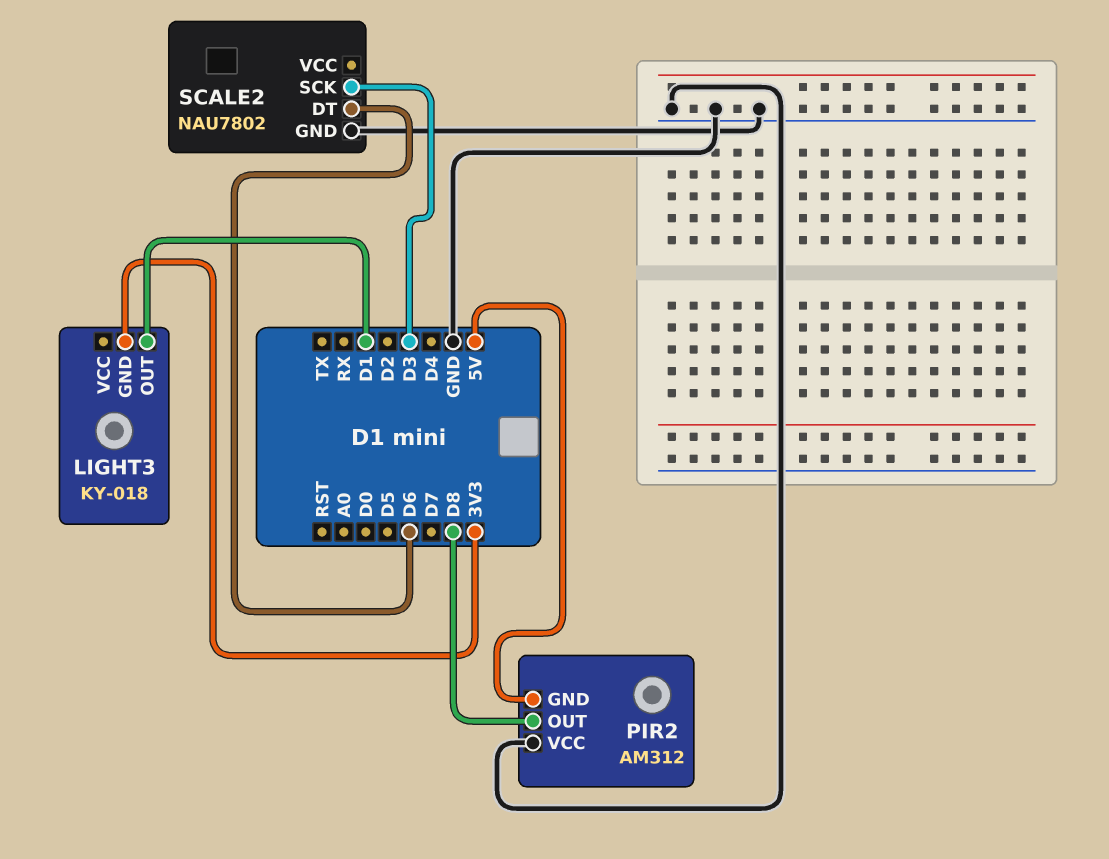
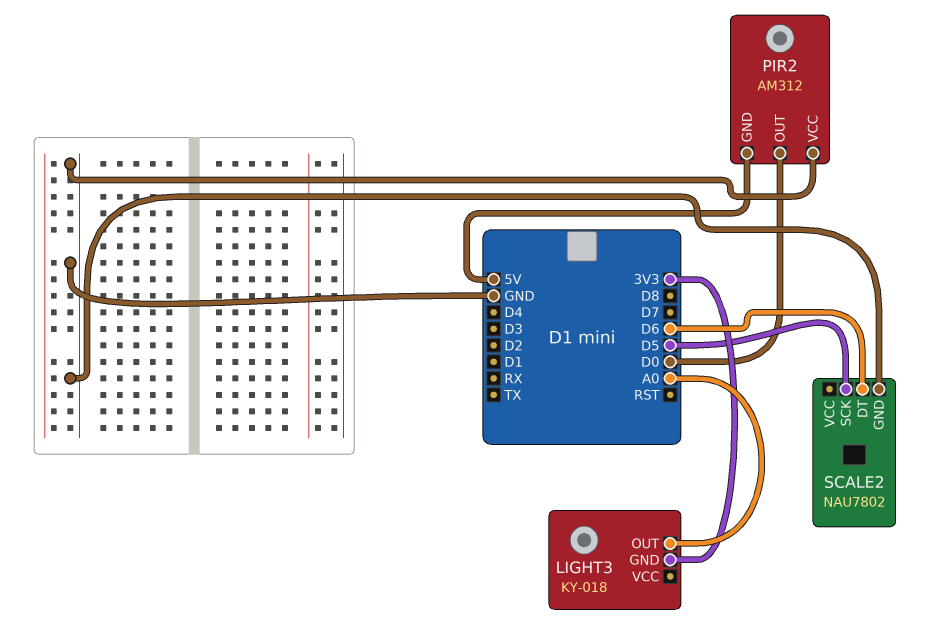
LIGHT3 pin OUT: D1 -> A0
PIR2 pin OUT: D8 -> D0
SCALE2 pin SCK: D3 -> D5

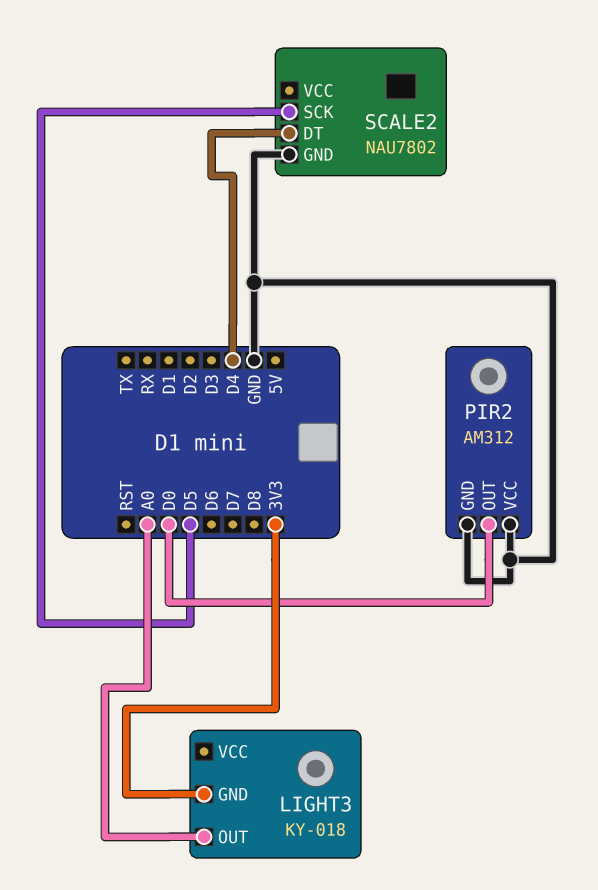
PIR2 pin GND: 5V -> GND
SCALE2 pin DT: D6 -> D4

